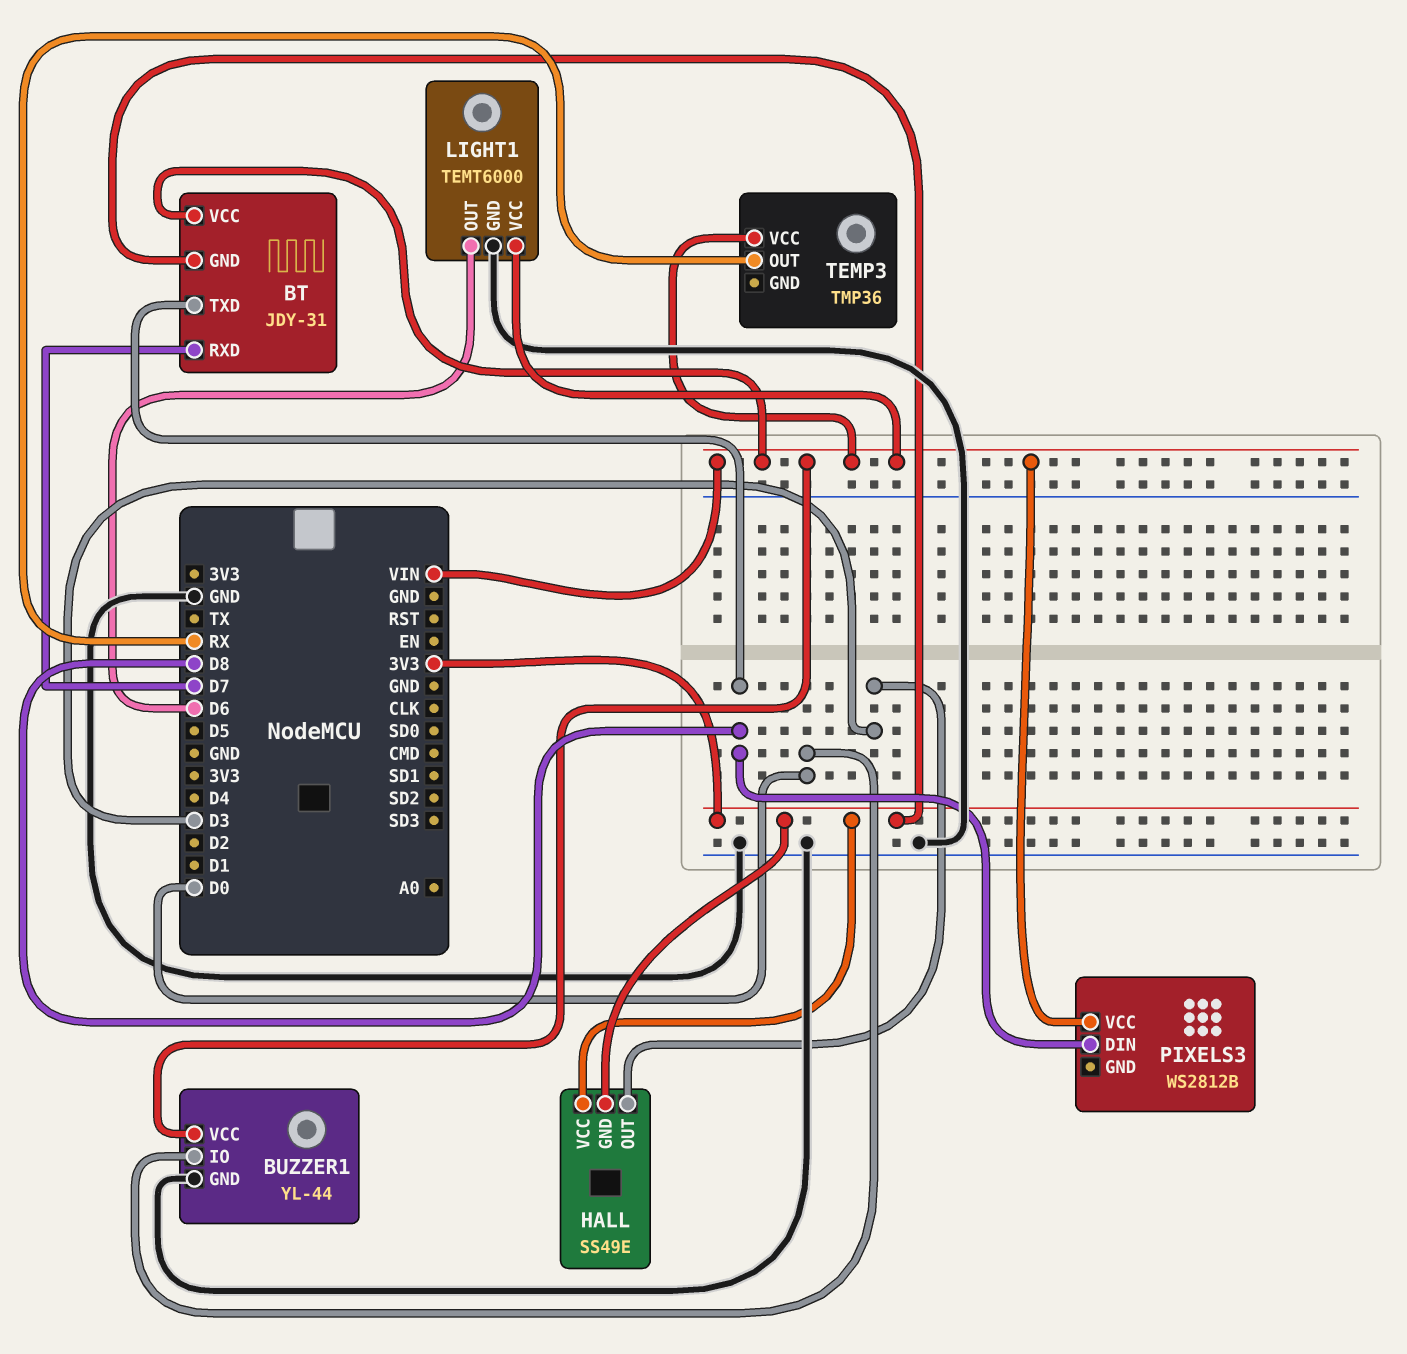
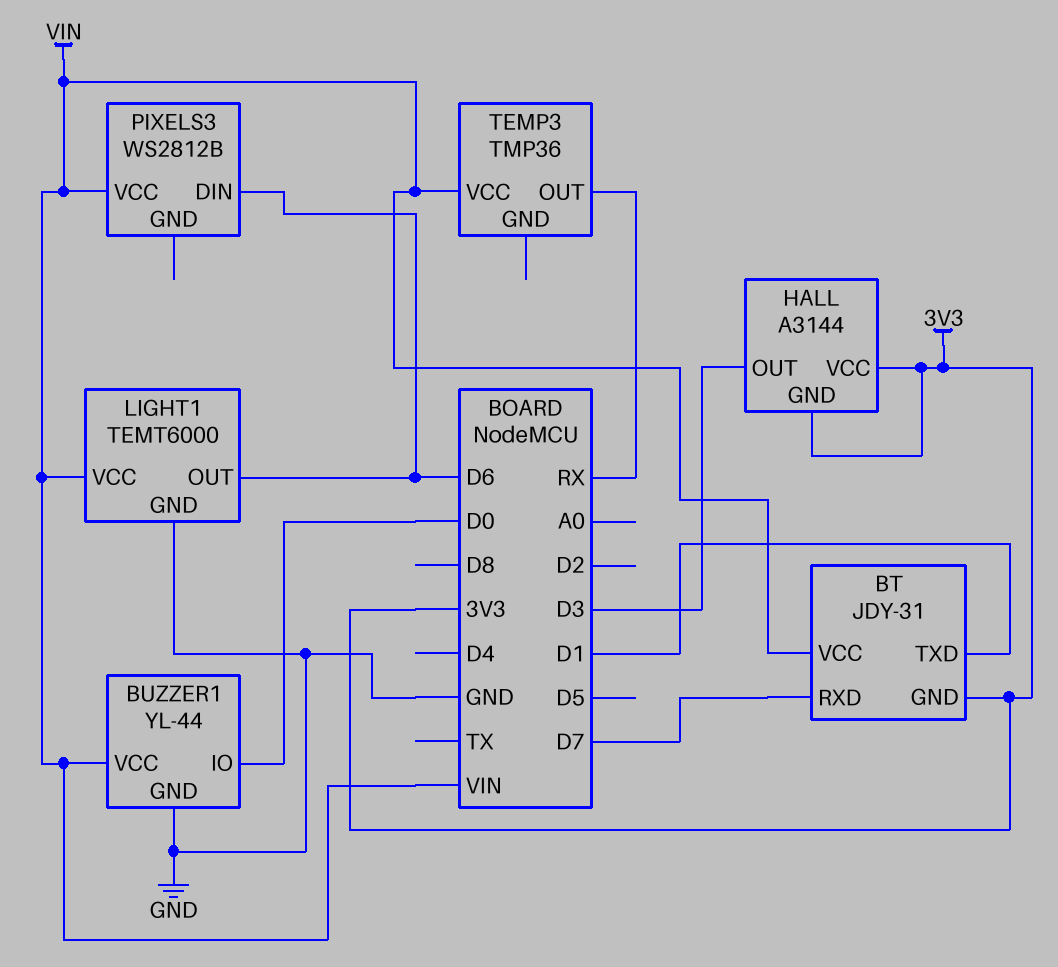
BT pin TXD: D8 -> D1
HALL: SS49E -> A3144
PIXELS3 pin DIN: D8 -> D6

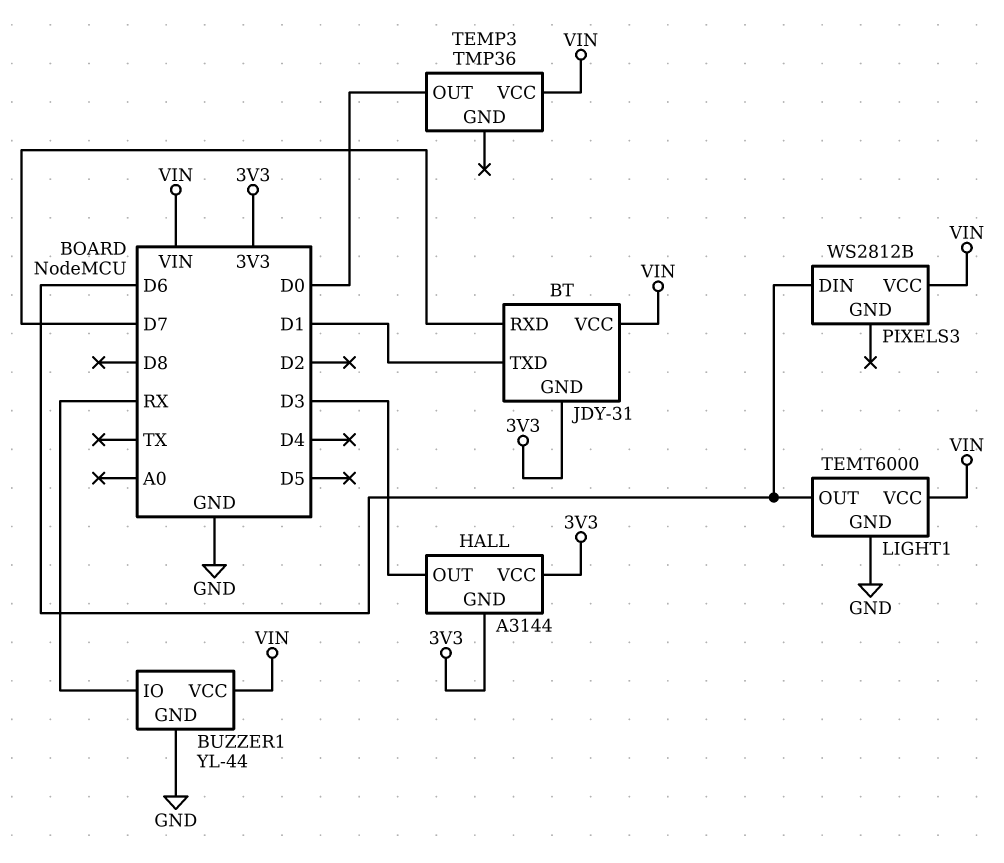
BUZZER1 pin IO: D0 -> RX
TEMP3 pin OUT: RX -> D0

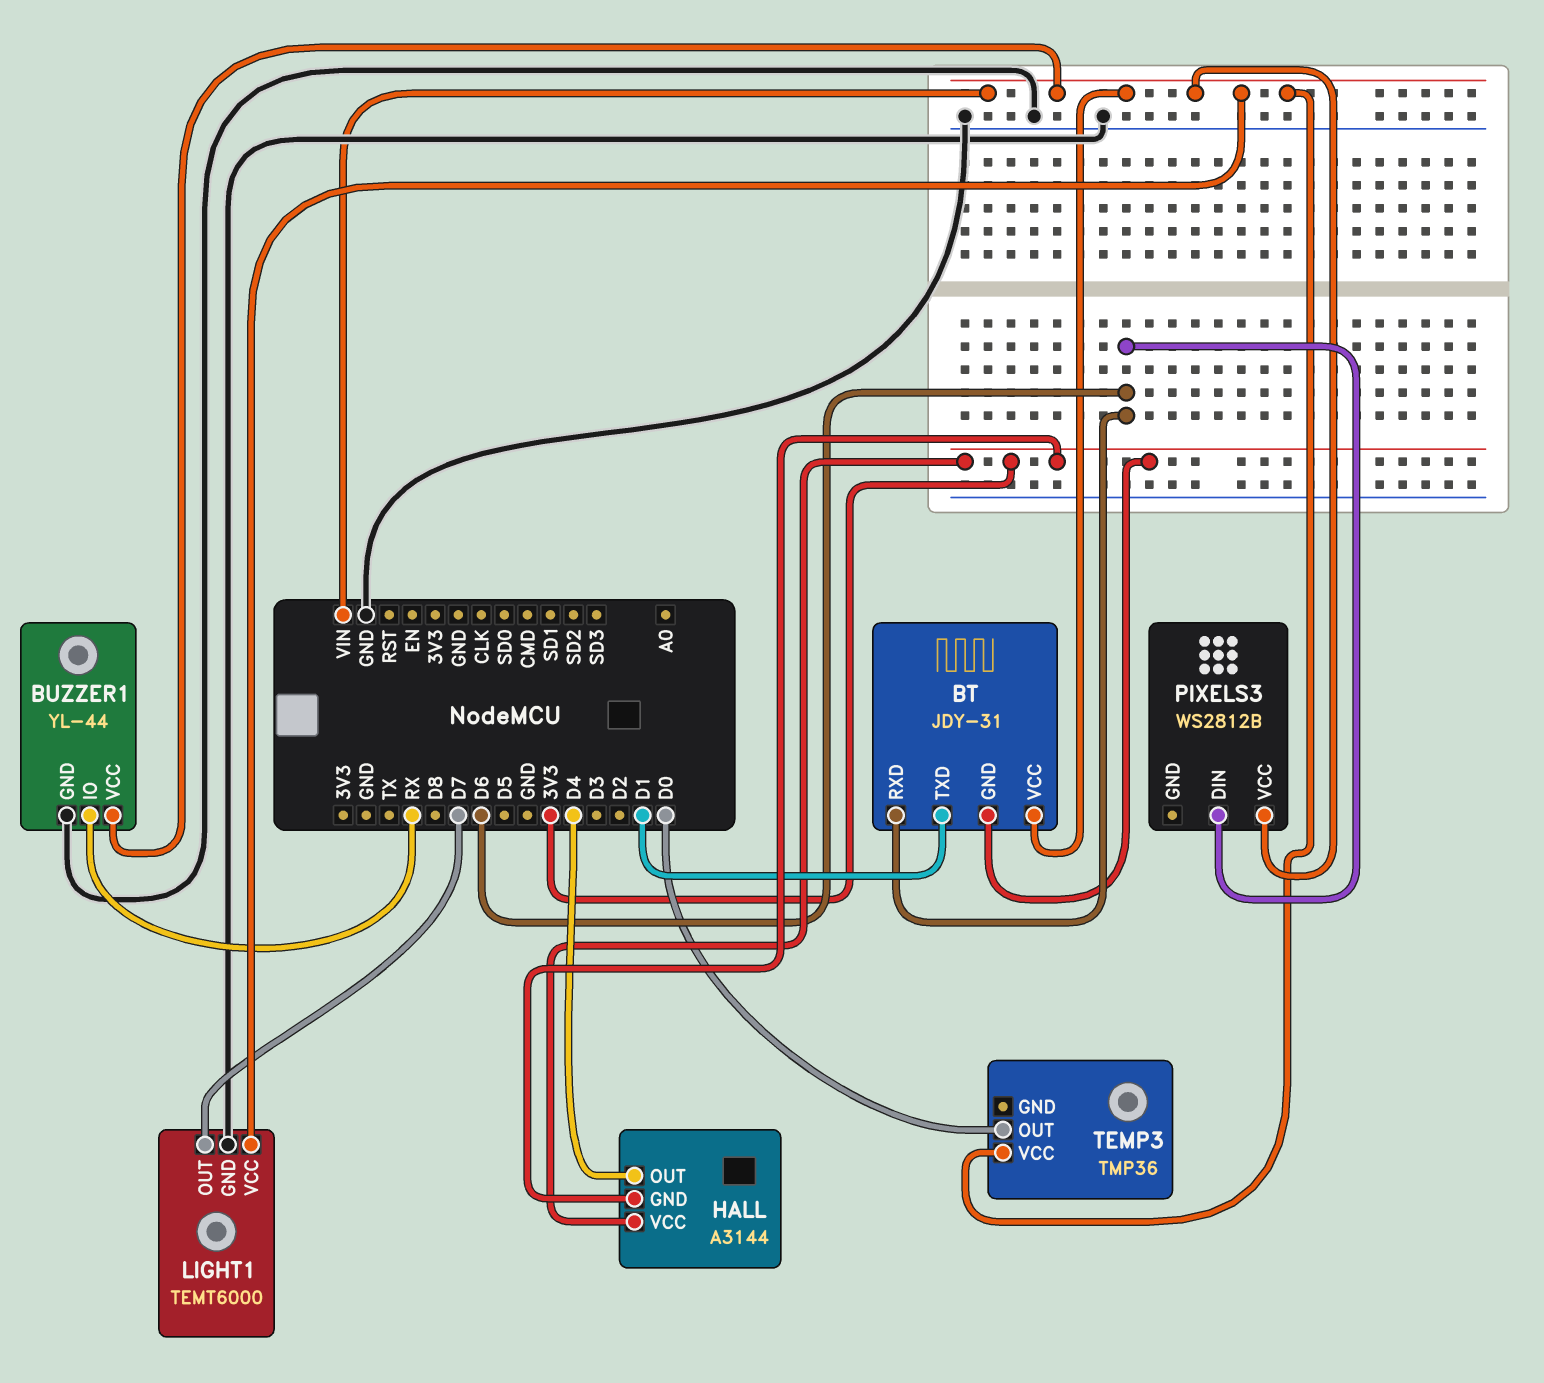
BT pin RXD: D7 -> D6
HALL pin OUT: D3 -> D4
LIGHT1 pin OUT: D6 -> D7

